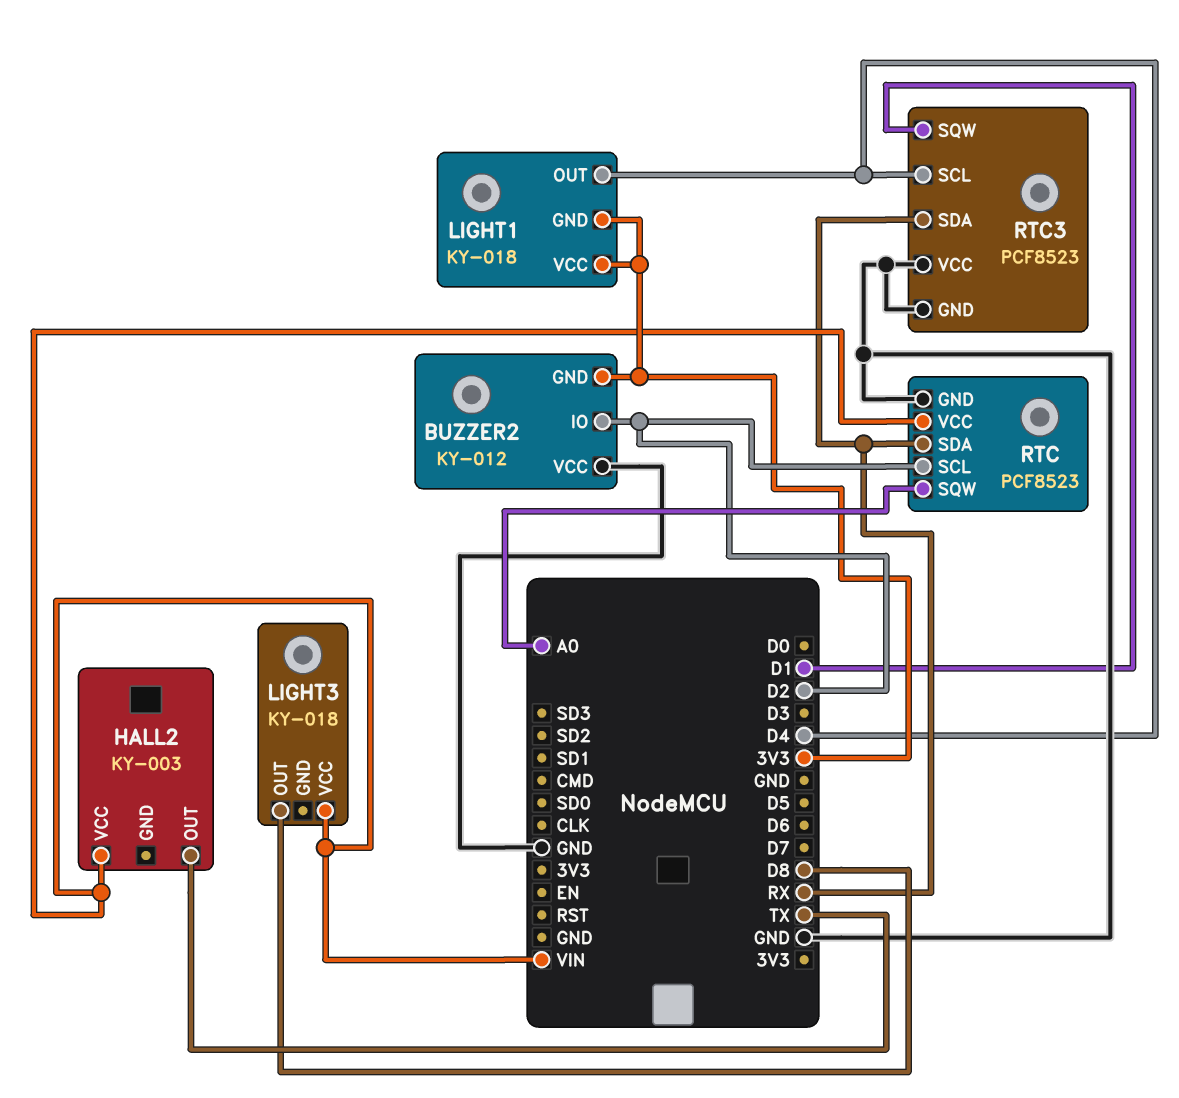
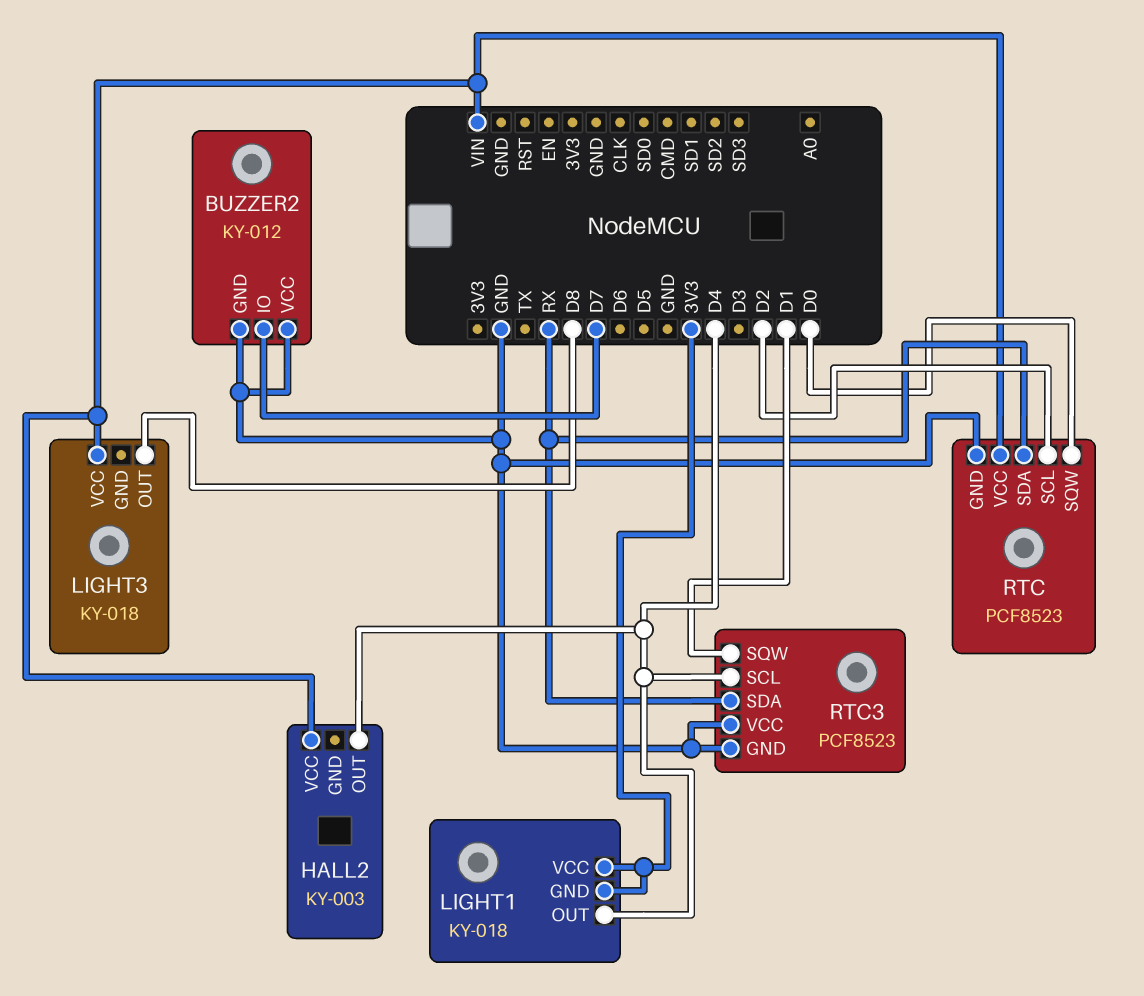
BUZZER2 pin GND: 3V3 -> GND
BUZZER2 pin IO: D2 -> D7
HALL2 pin OUT: TX -> D4
RTC pin SQW: A0 -> D0

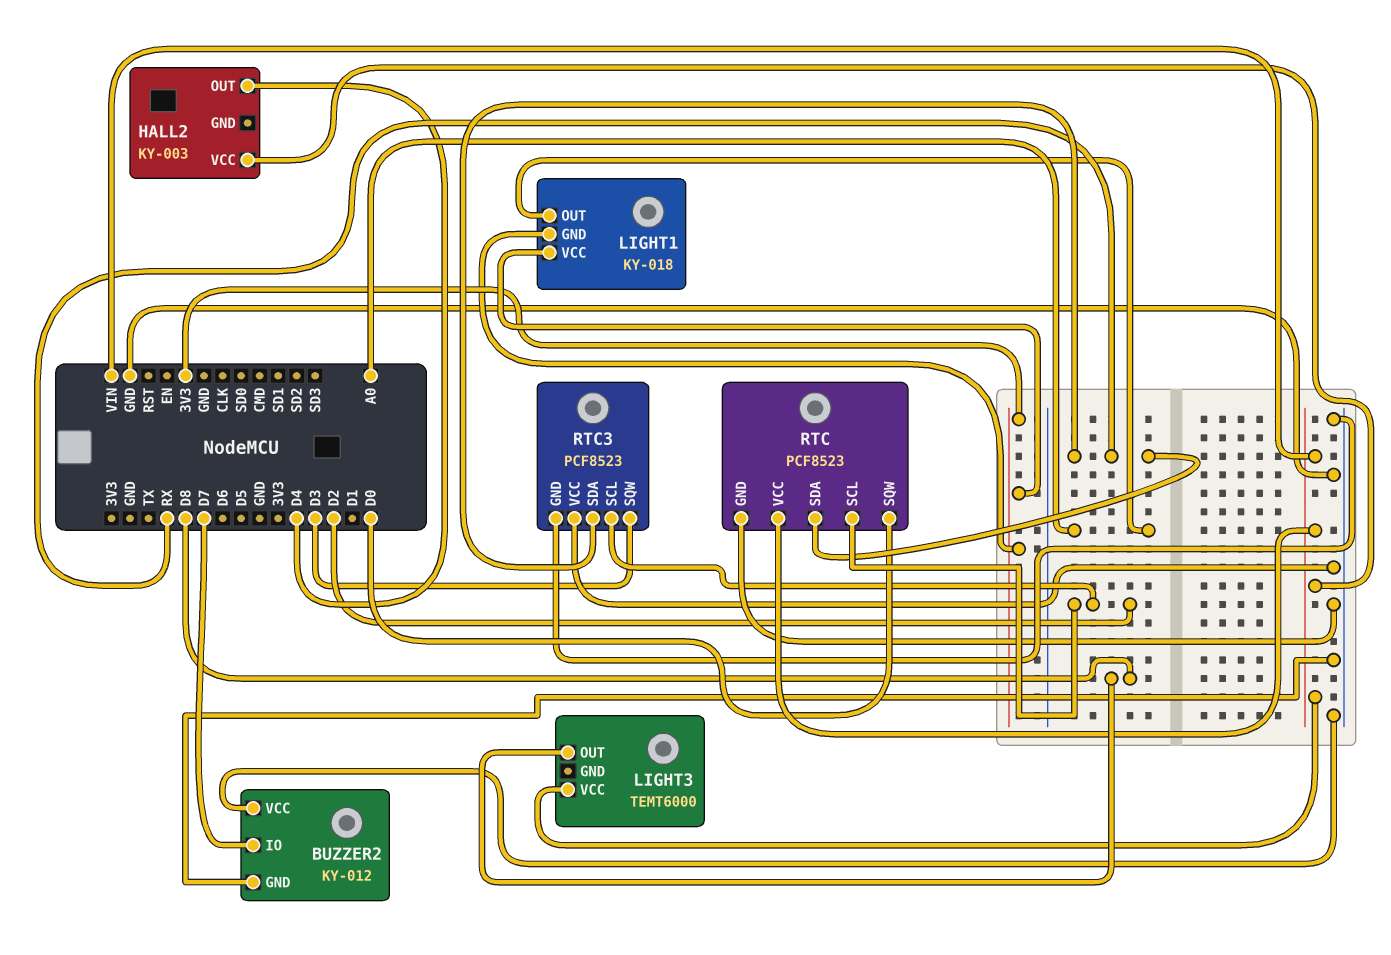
LIGHT1 pin OUT: D4 -> A0
LIGHT3: KY-018 -> TEMT6000
RTC3 pin SCL: D4 -> D2
RTC3 pin SQW: D1 -> D3

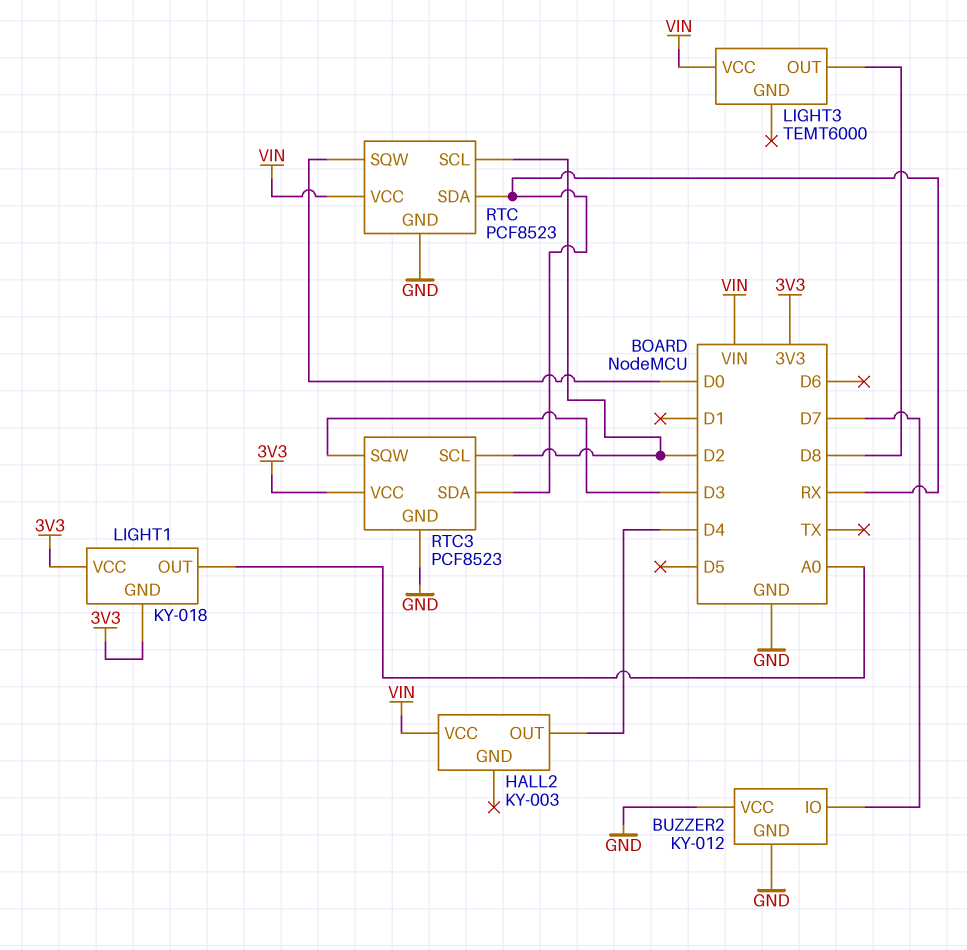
RTC3 pin VCC: GND -> 3V3

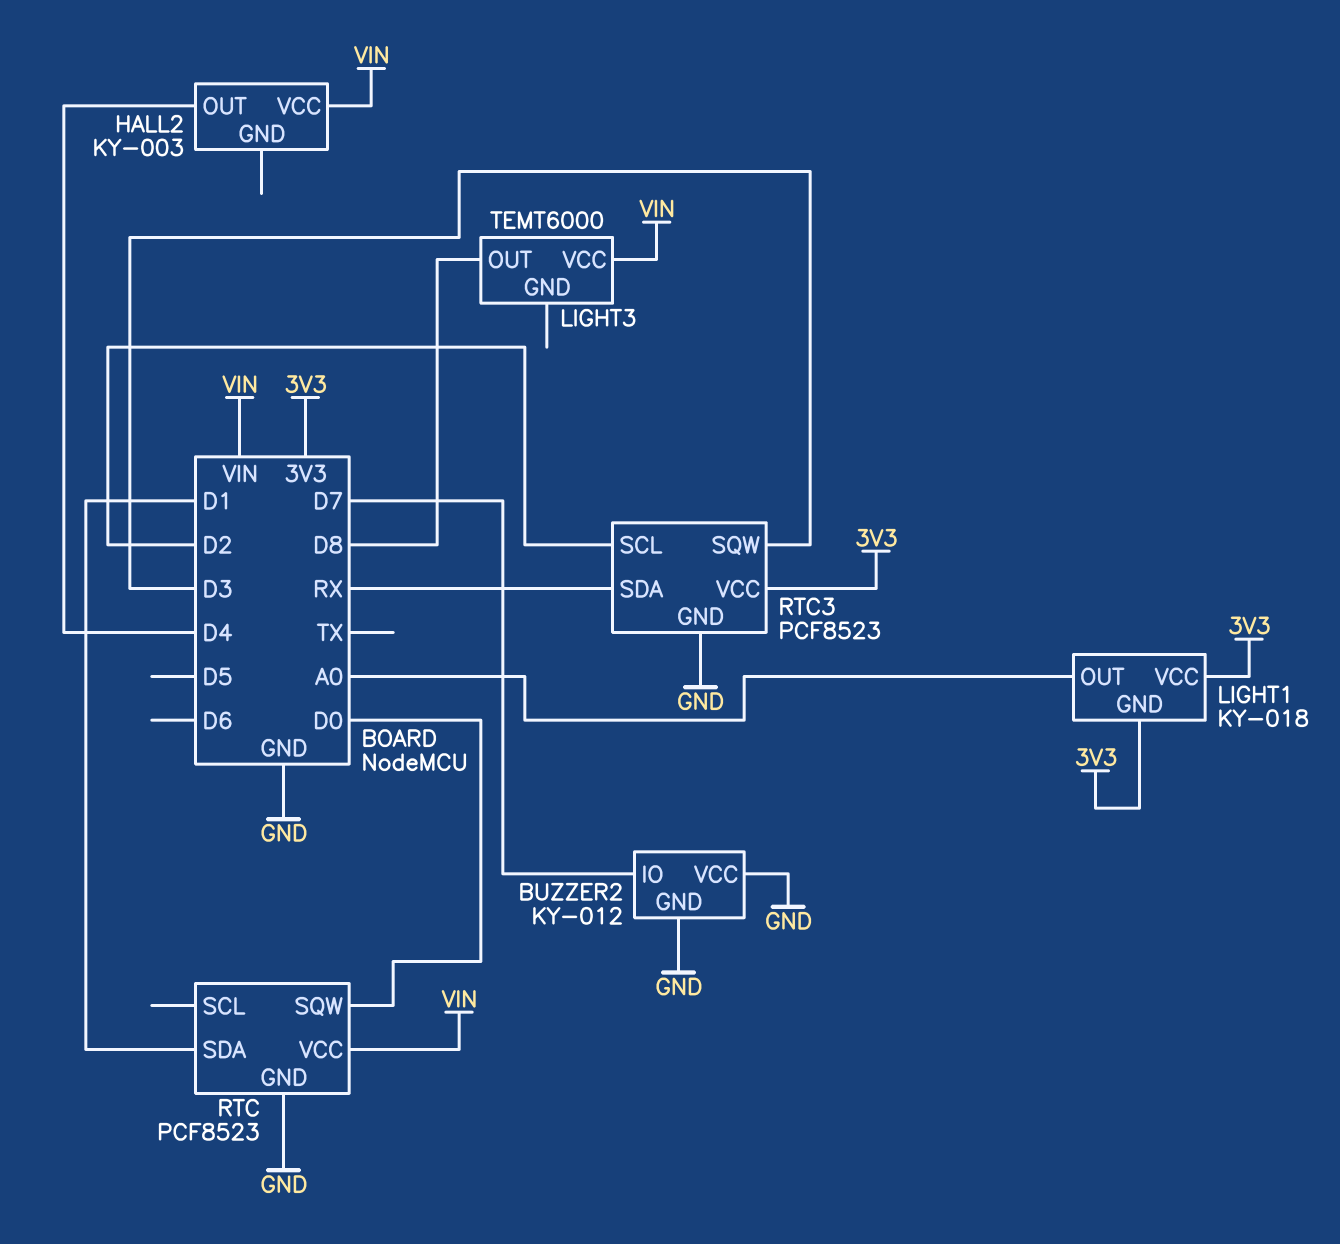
RTC pin SCL: D2 -> none
RTC pin SDA: RX -> D1

